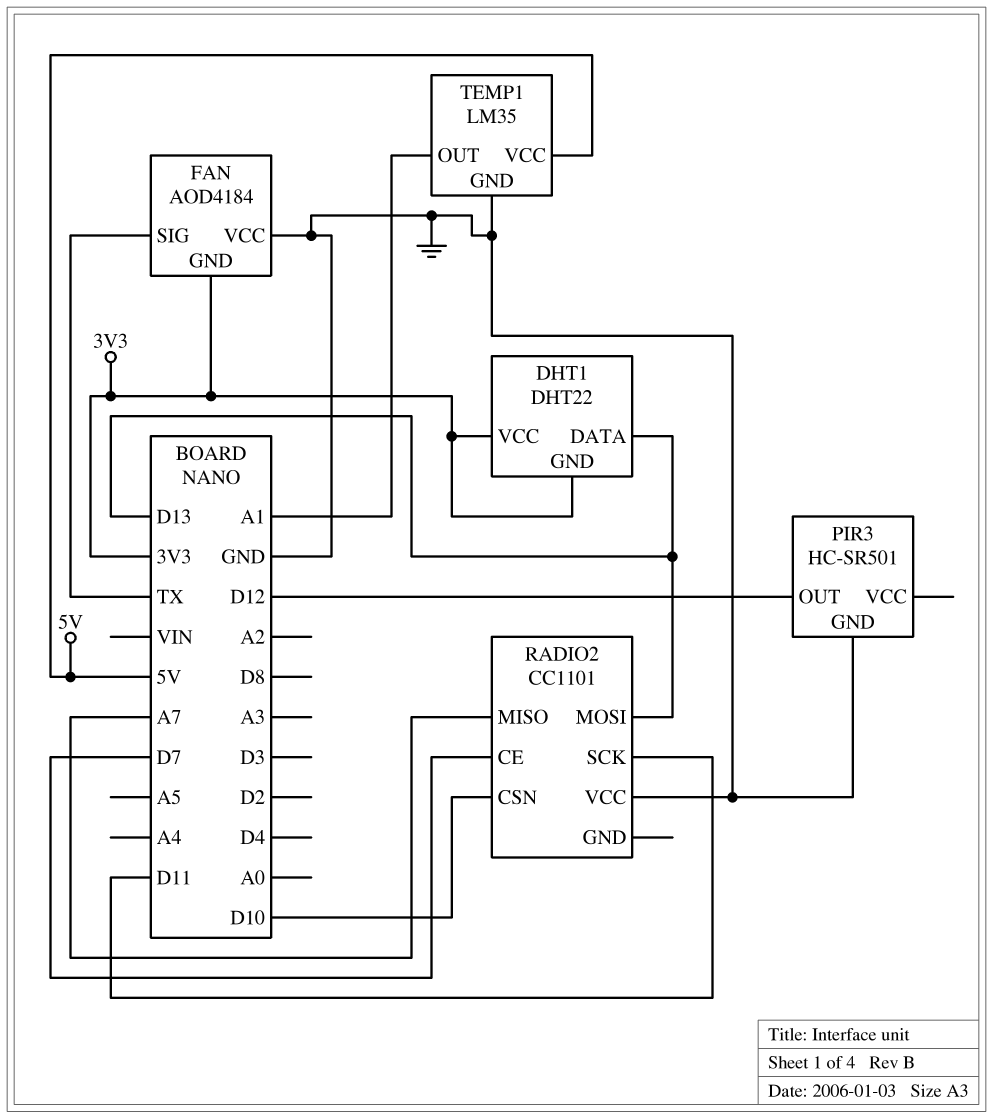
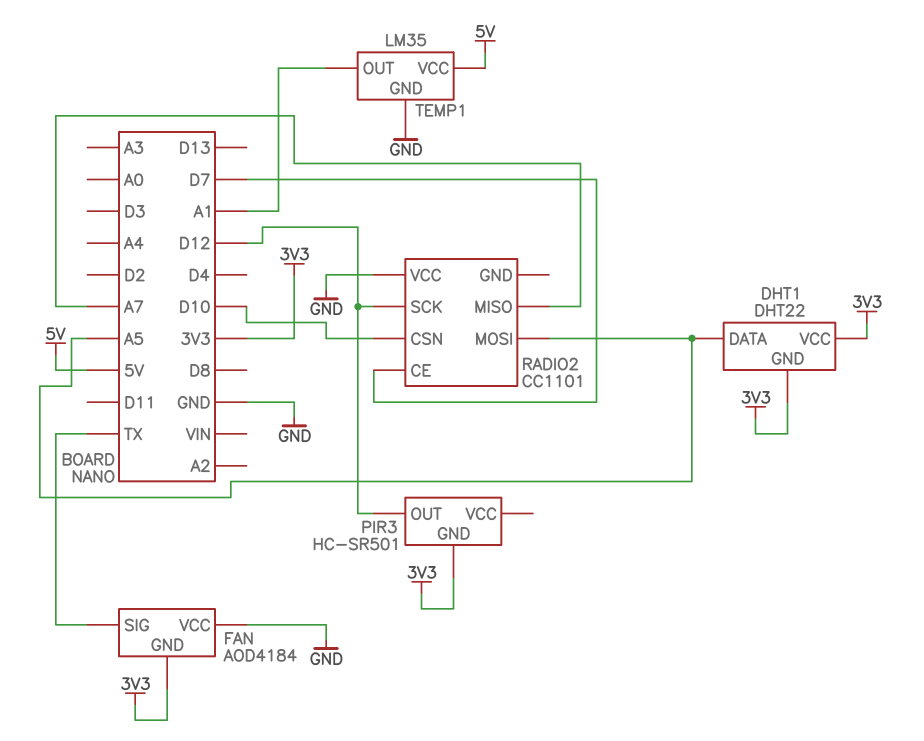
DHT1 pin DATA: D13 -> A5
PIR3 pin GND: GND -> 3V3
RADIO2 pin MOSI: D13 -> A5
RADIO2 pin SCK: D11 -> D12

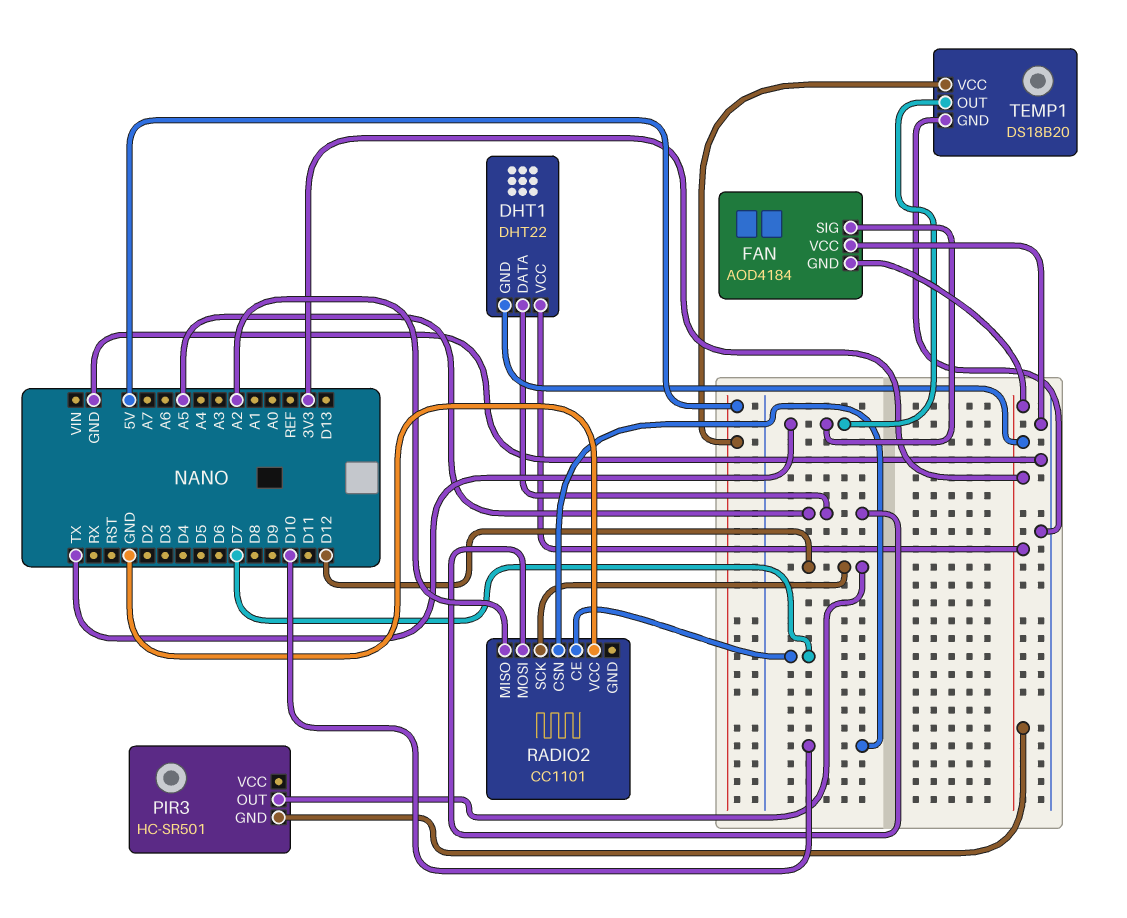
RADIO2 pin MISO: A7 -> A2
TEMP1: LM35 -> DS18B20
TEMP1 pin OUT: A1 -> TX

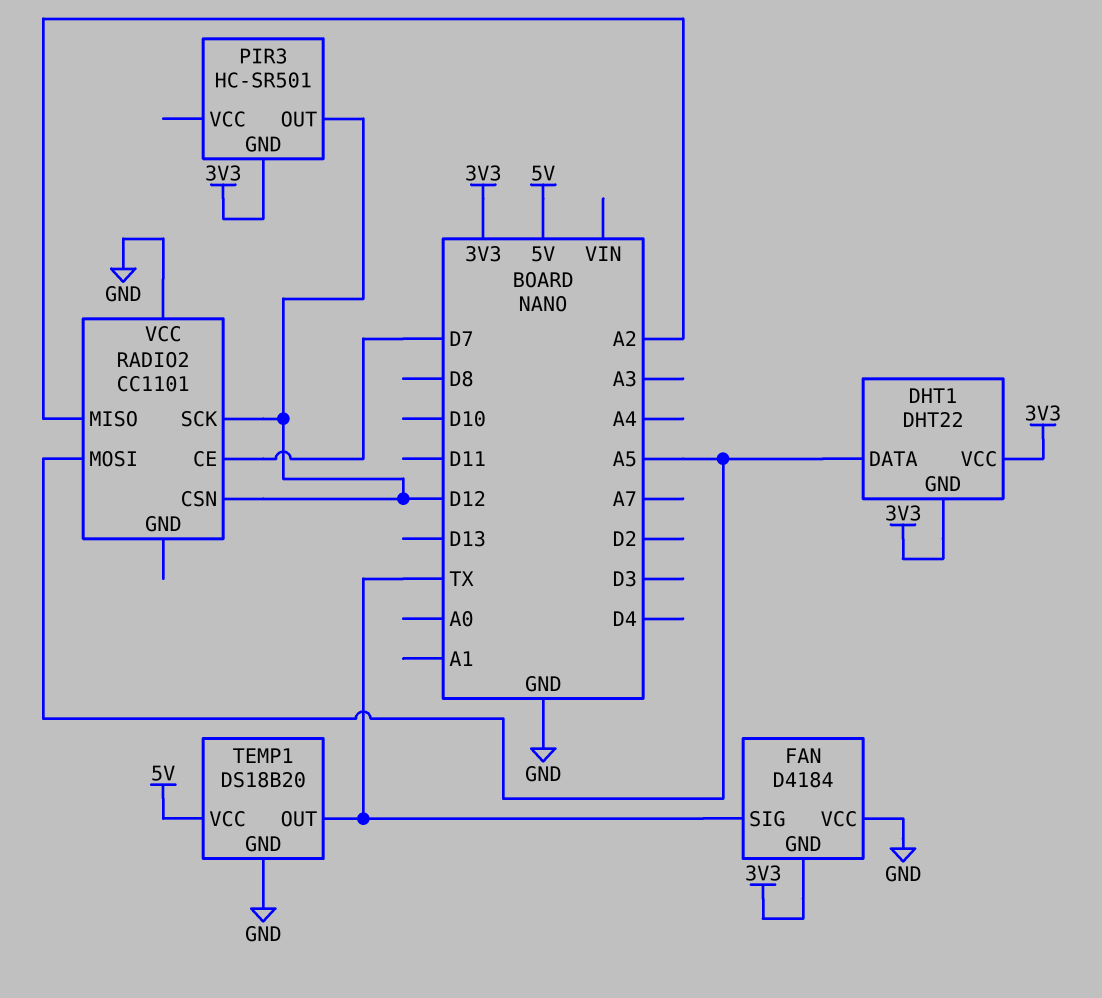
FAN: AOD4184 -> D4184
RADIO2 pin CSN: D10 -> D12

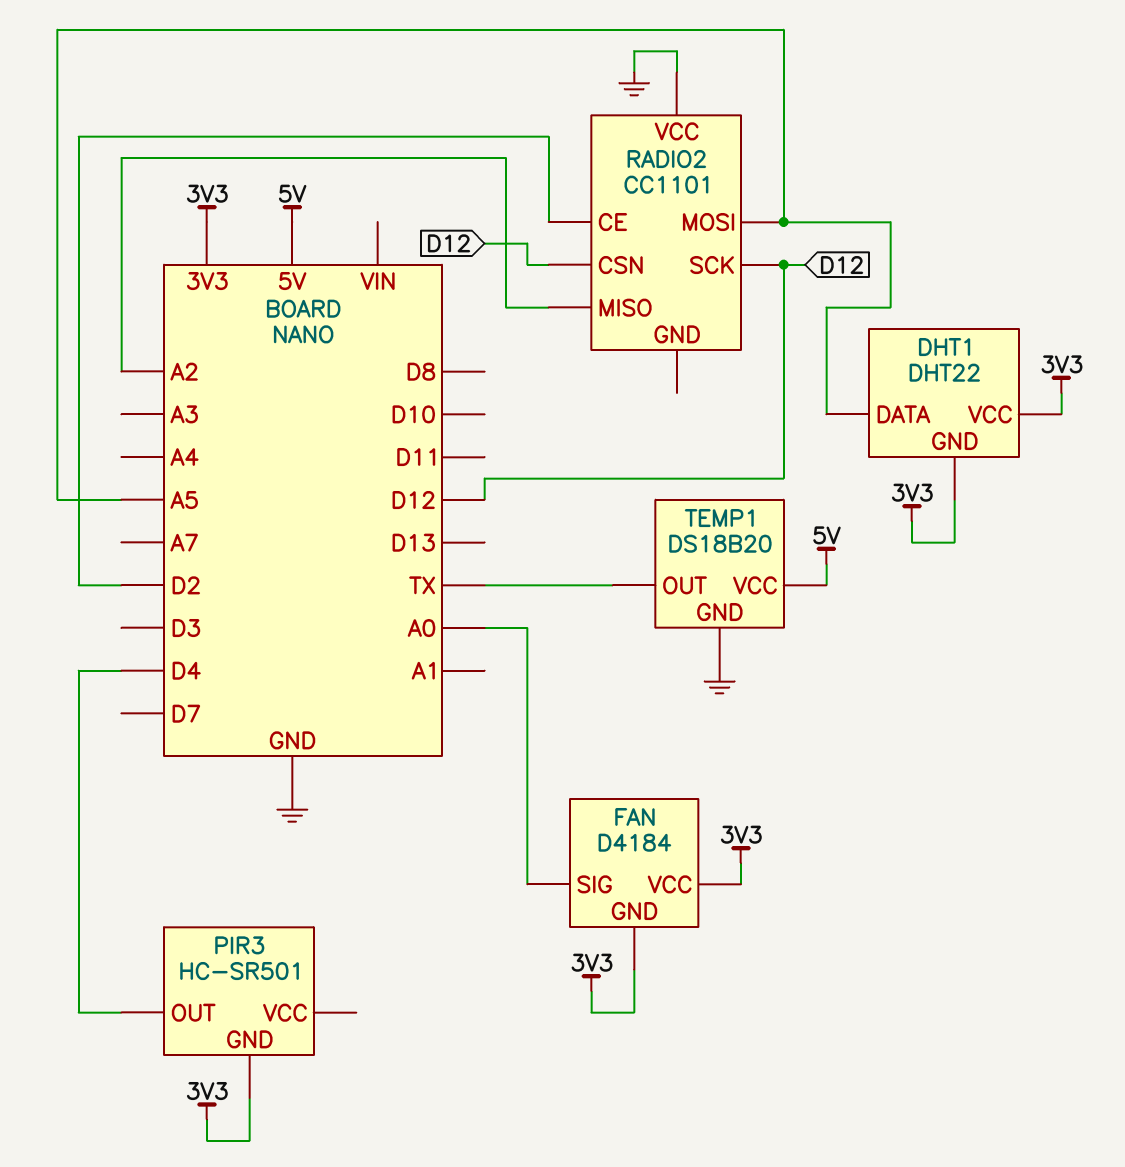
FAN pin SIG: TX -> A0
FAN pin VCC: GND -> 3V3
PIR3 pin OUT: D12 -> D4
RADIO2 pin CE: D7 -> D2

